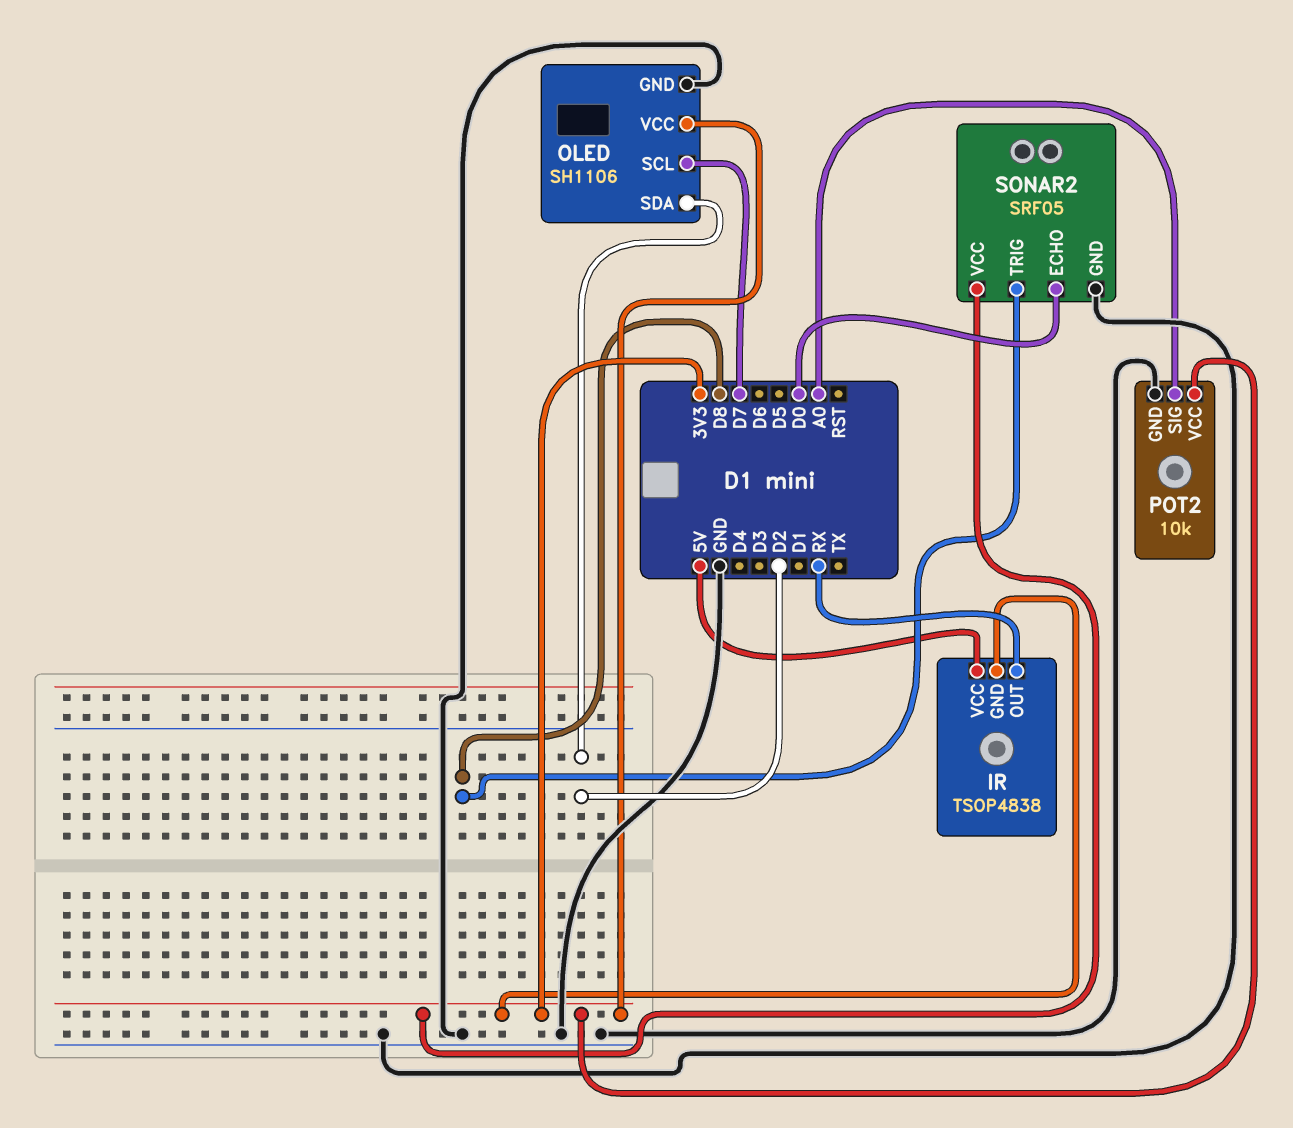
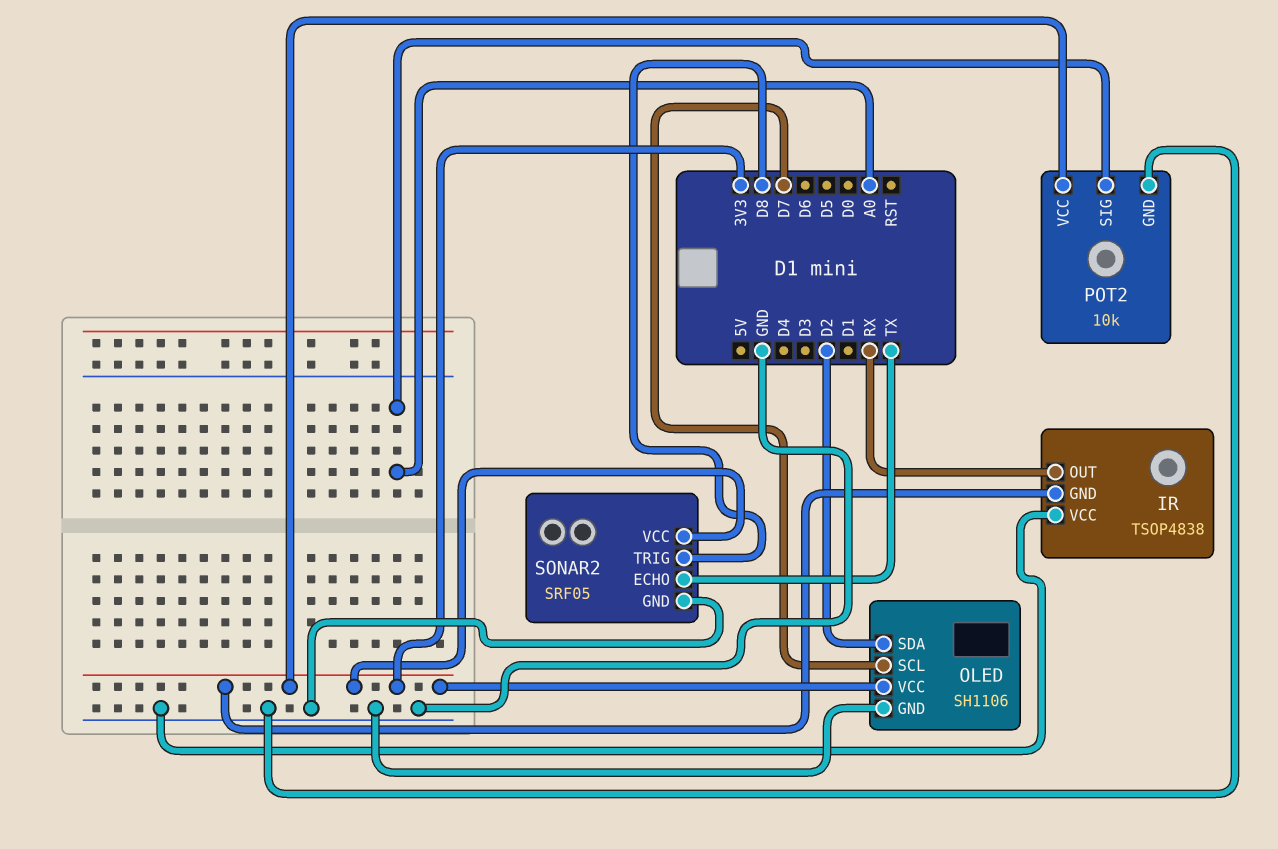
IR pin VCC: 5V -> GND
SONAR2 pin ECHO: D0 -> TX

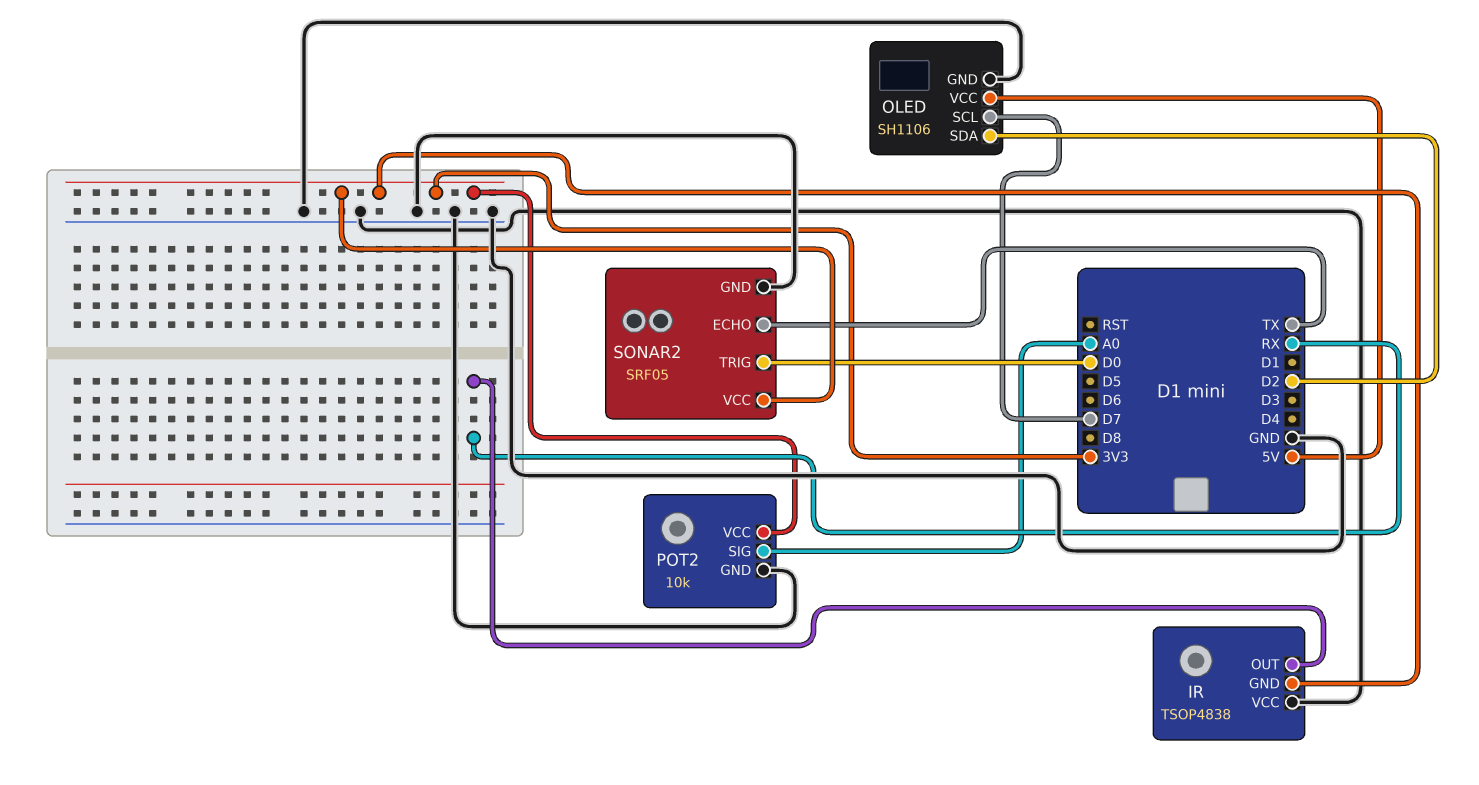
OLED pin VCC: 3V3 -> 5V
SONAR2 pin TRIG: D8 -> D0

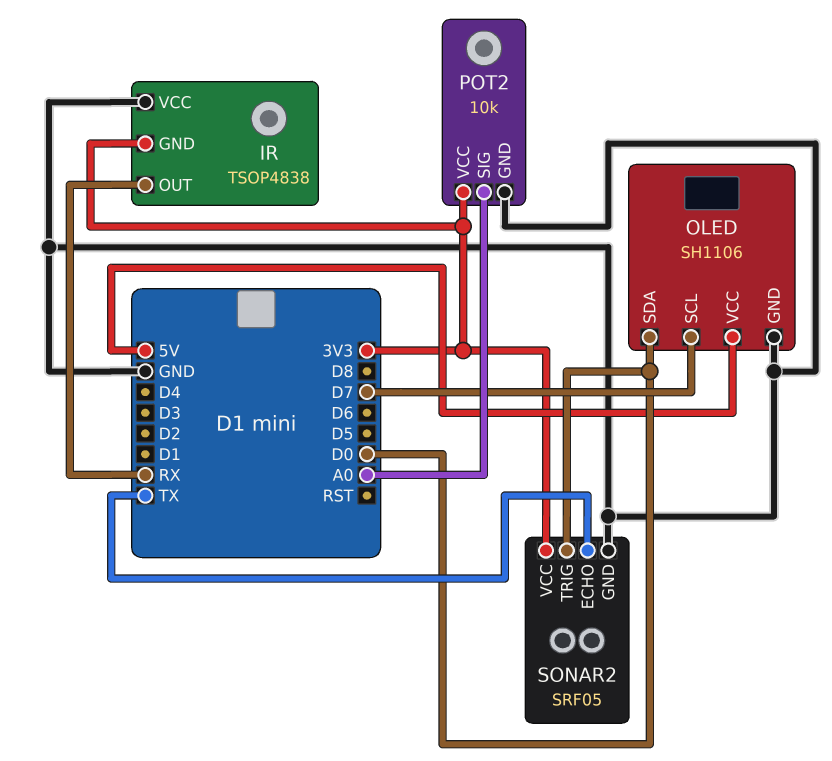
OLED pin SDA: D2 -> D0

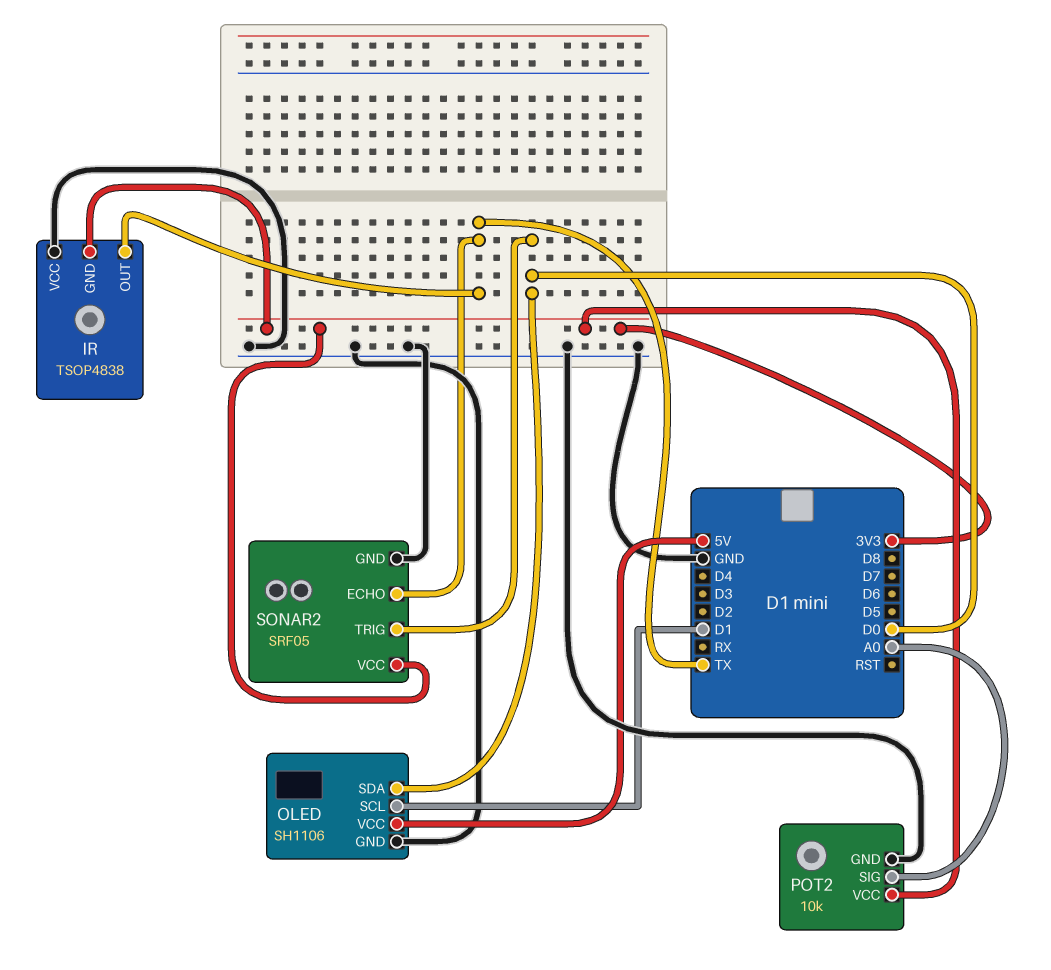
IR pin OUT: RX -> TX
OLED pin SCL: D7 -> D1

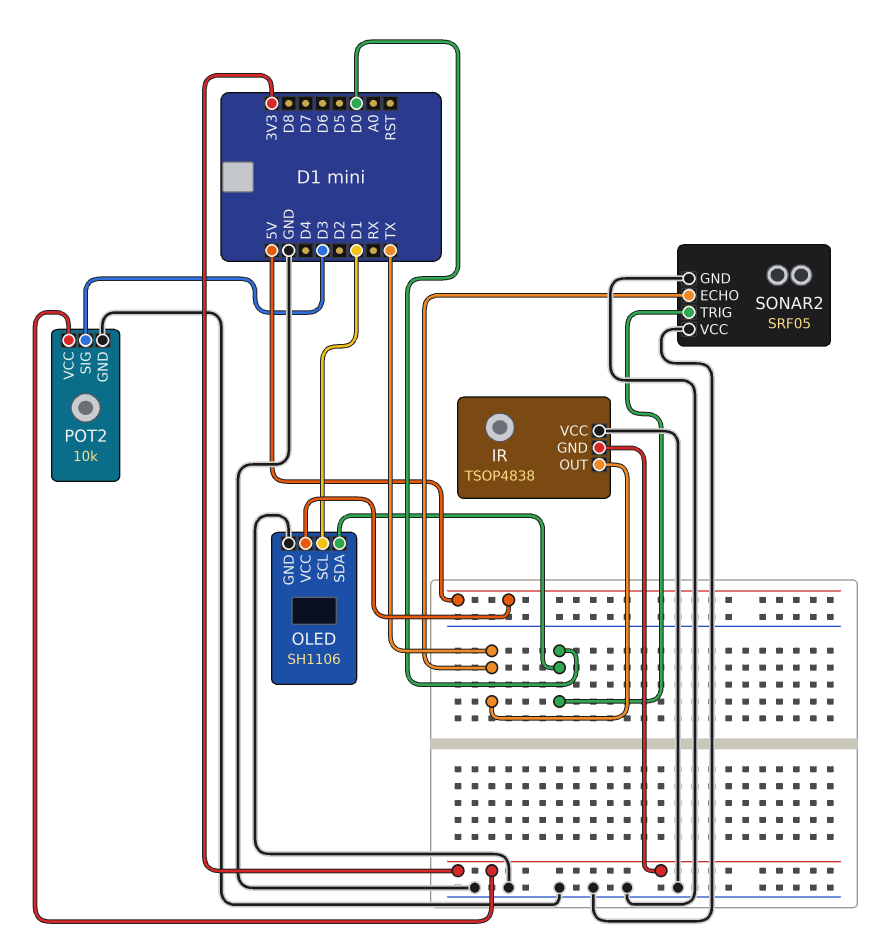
POT2 pin SIG: A0 -> D3
SONAR2 pin VCC: 3V3 -> GND

